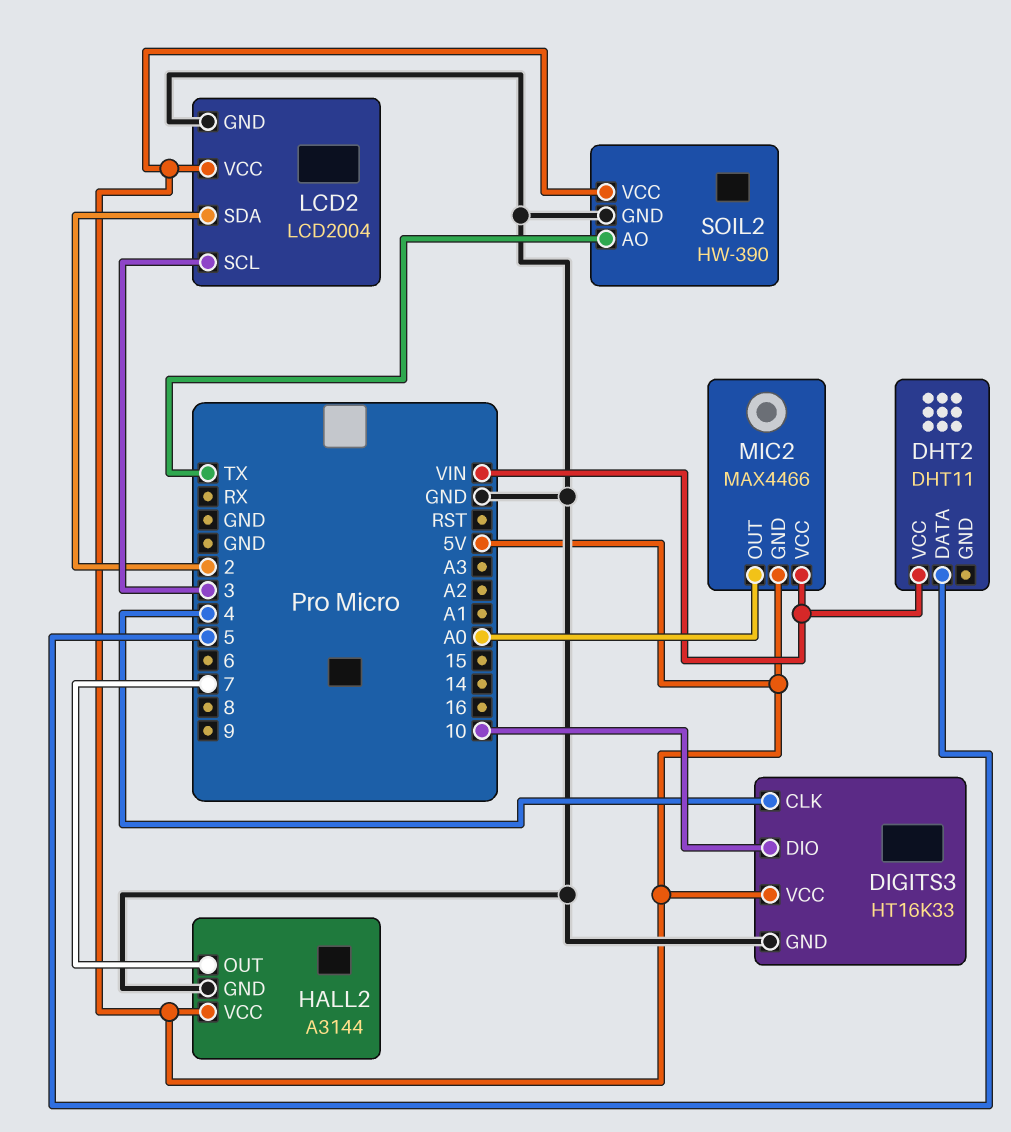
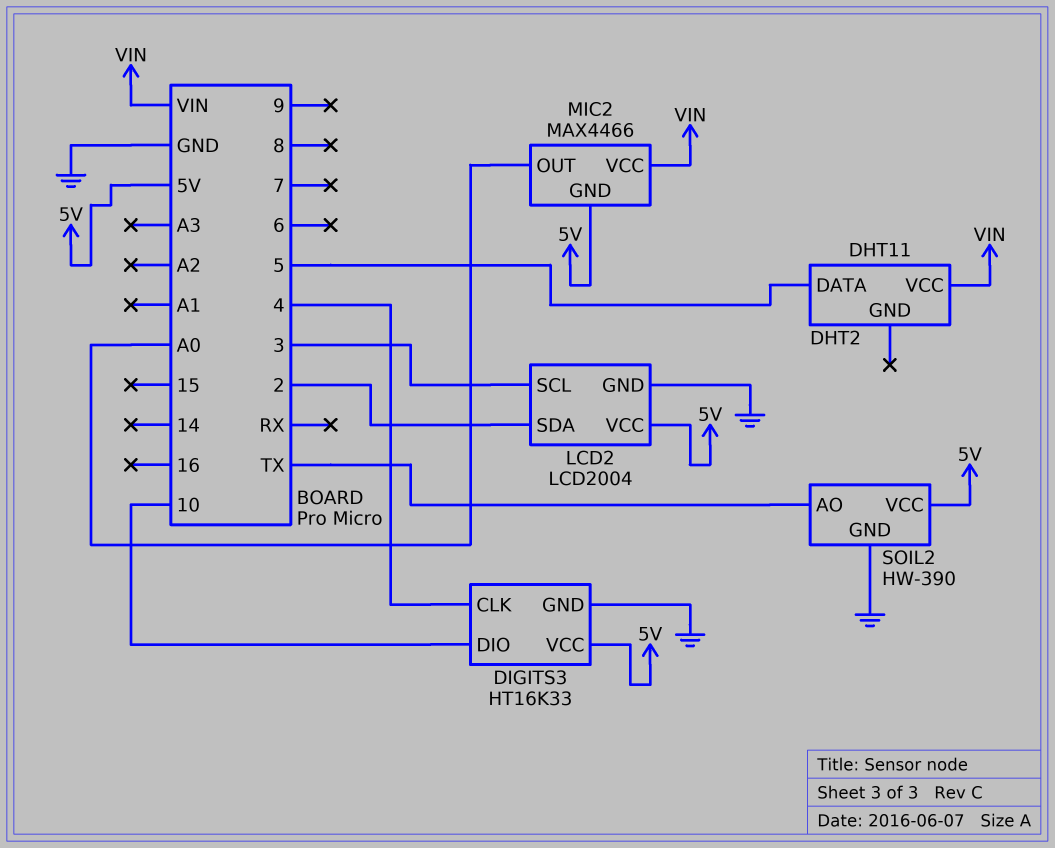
HALL2: A3144 -> none
HALL2 pin GND: GND -> none
HALL2 pin OUT: 7 -> none
HALL2 pin VCC: 5V -> none

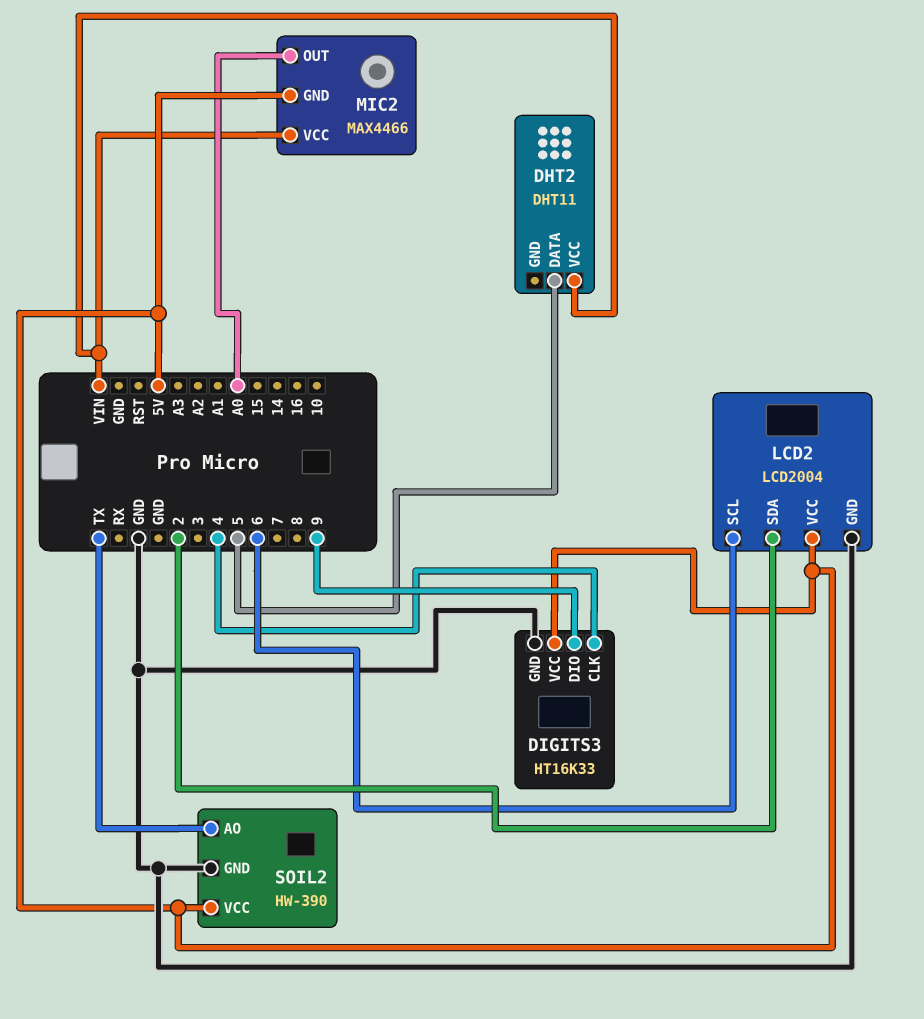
DIGITS3 pin DIO: 10 -> 9
LCD2 pin SCL: 3 -> 6

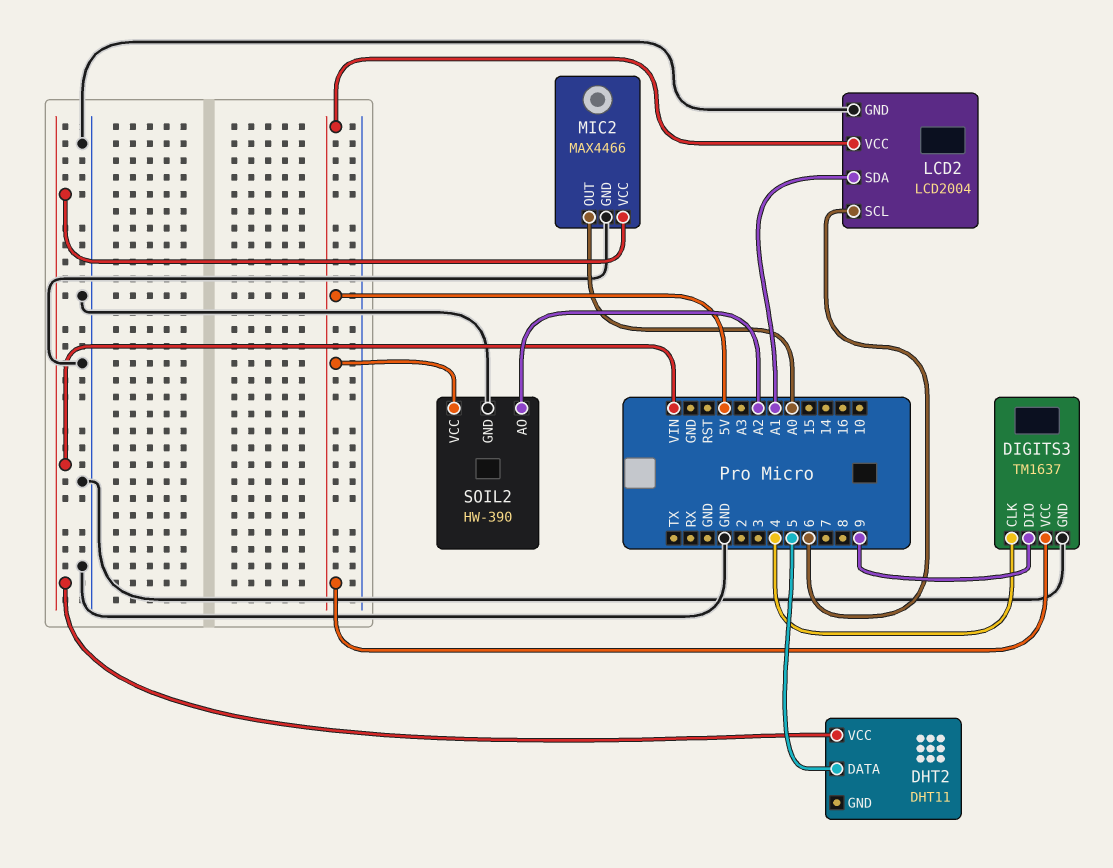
DIGITS3: HT16K33 -> TM1637
LCD2 pin SDA: 2 -> A1
MIC2 pin GND: 5V -> GND
SOIL2 pin AO: TX -> A2

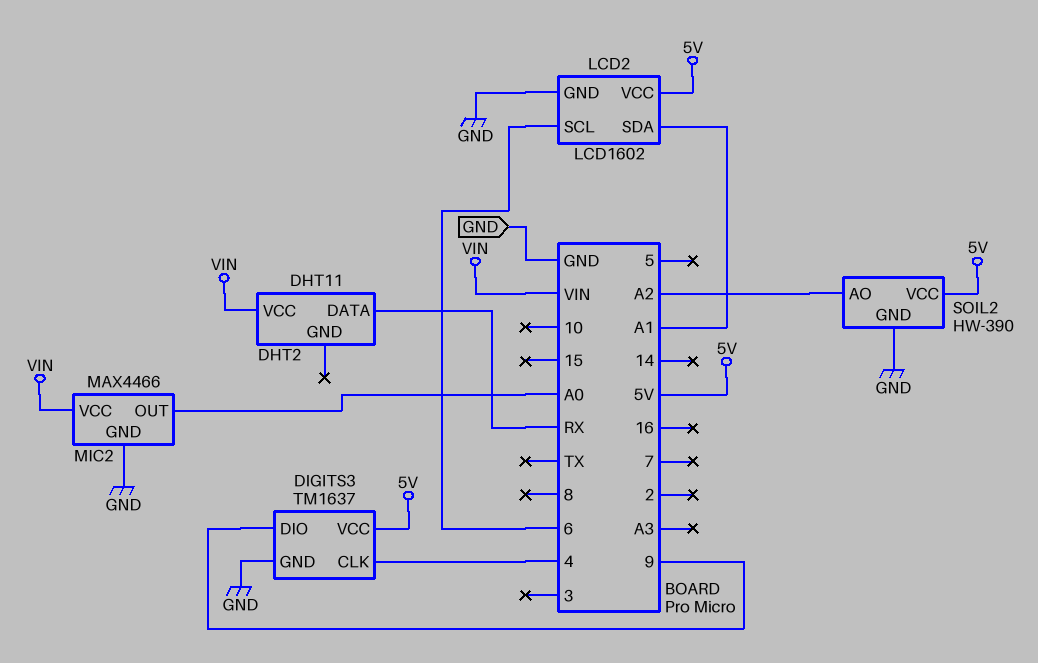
DHT2 pin DATA: 5 -> RX
LCD2: LCD2004 -> LCD1602

